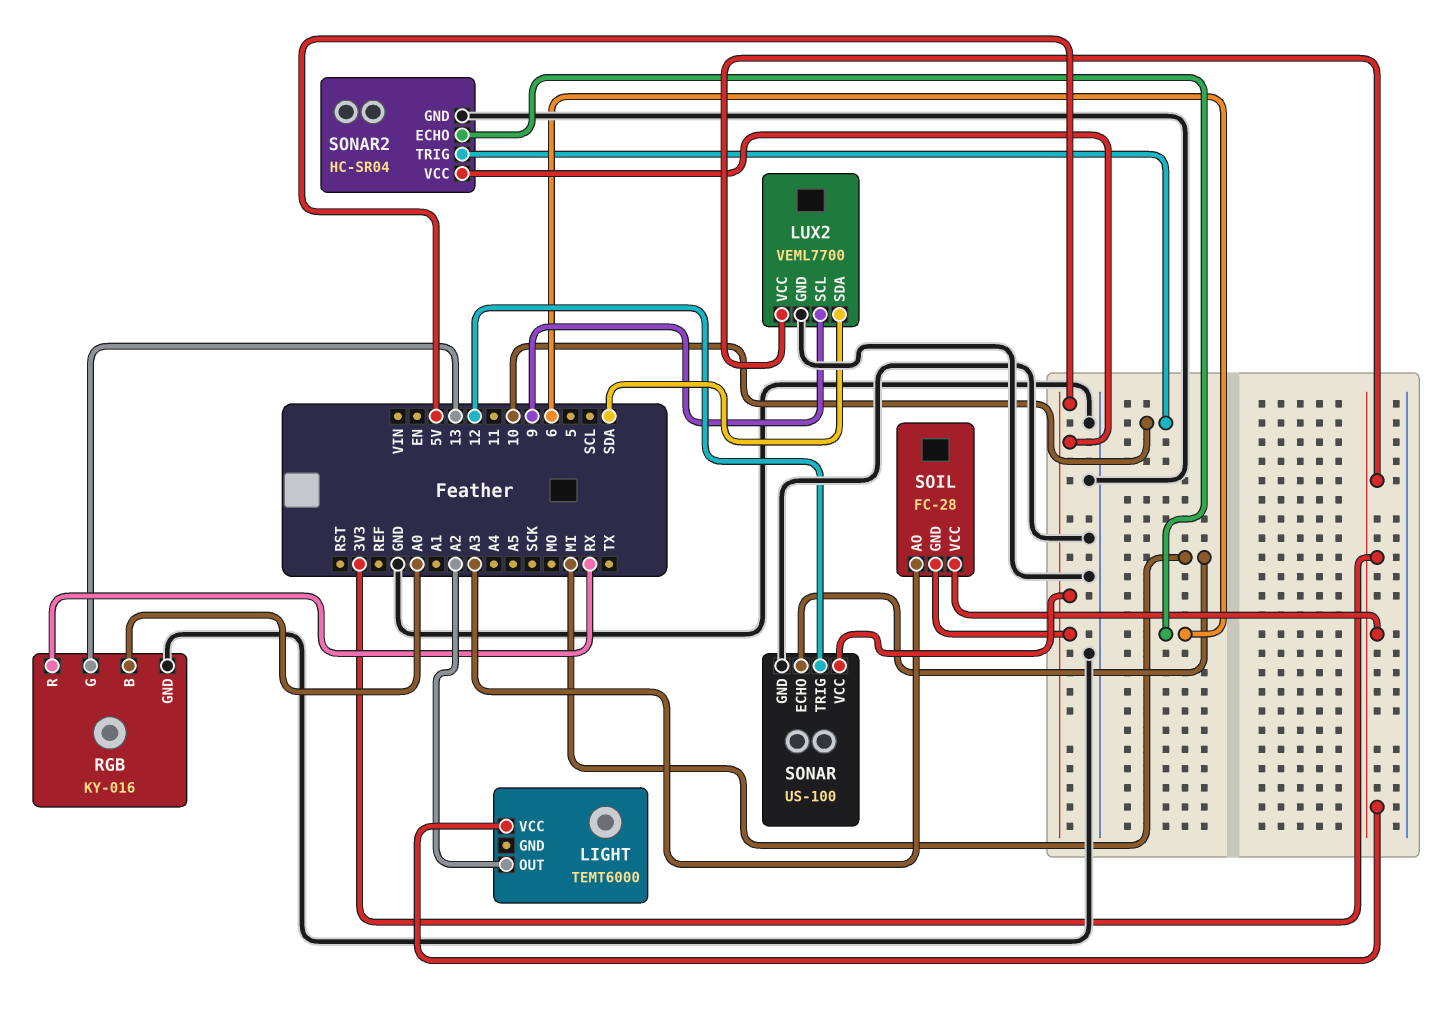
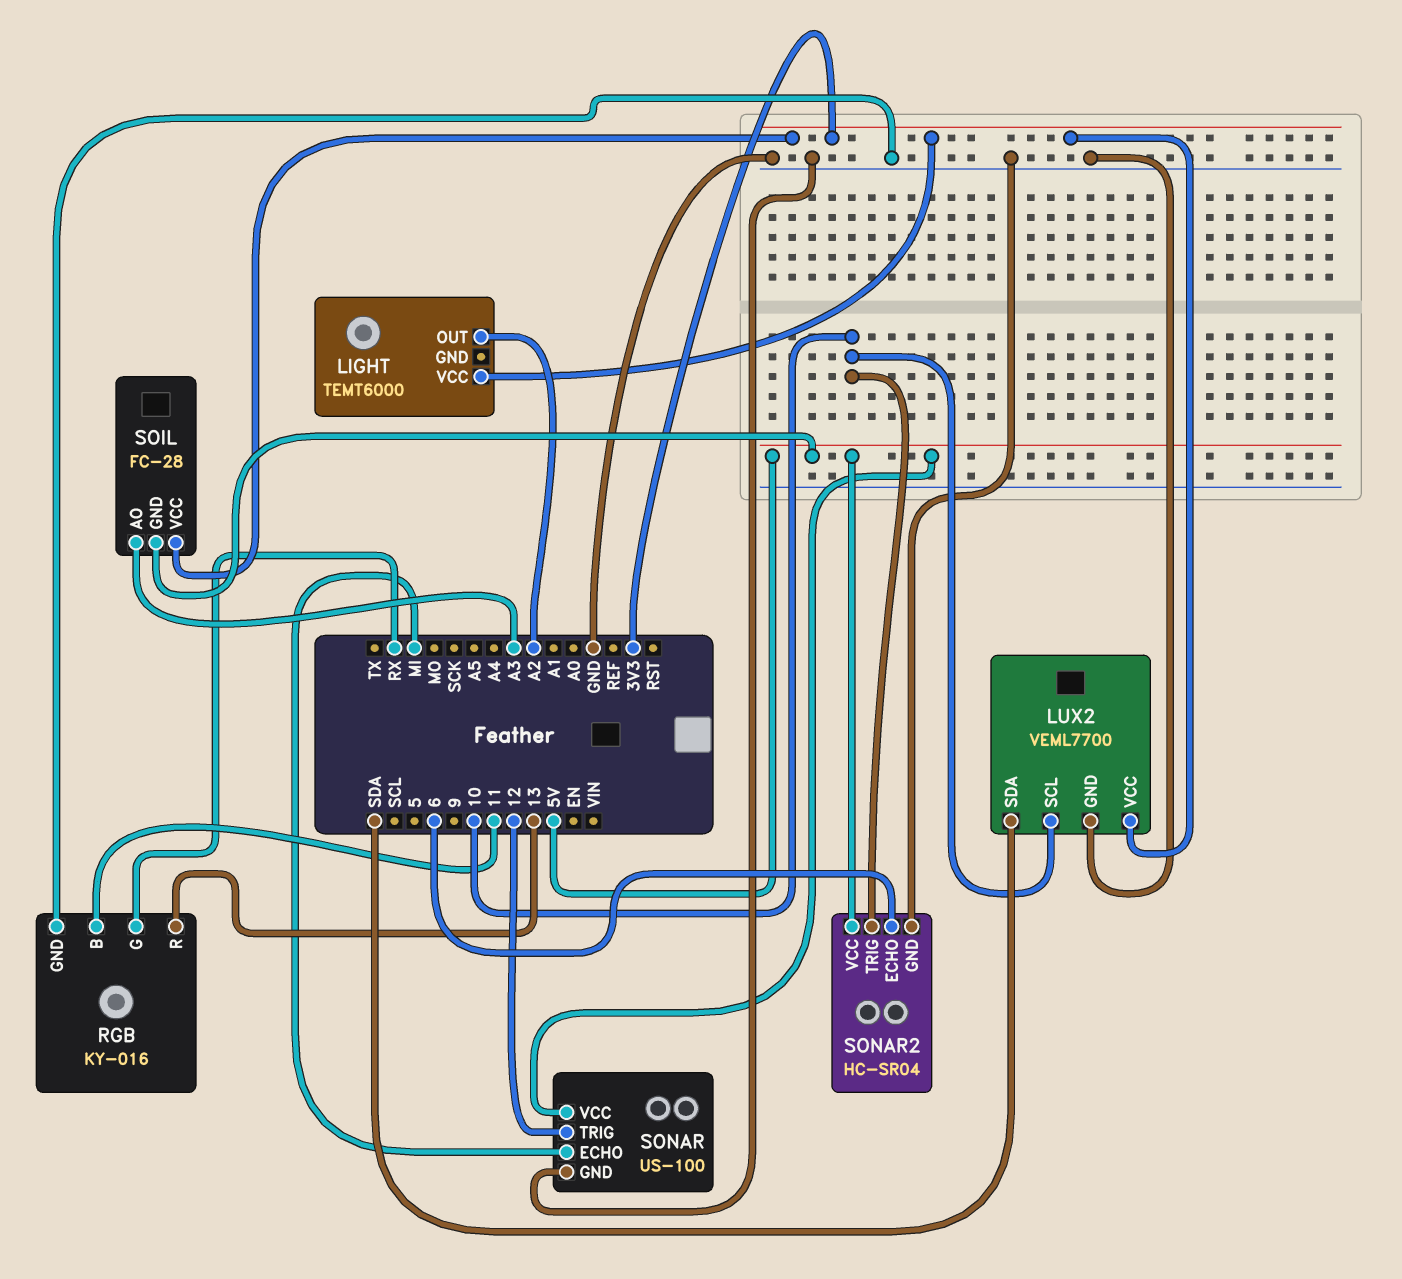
LUX2 pin SCL: 9 -> 10
RGB pin B: A0 -> 11
RGB pin G: 13 -> RX
RGB pin R: RX -> 13

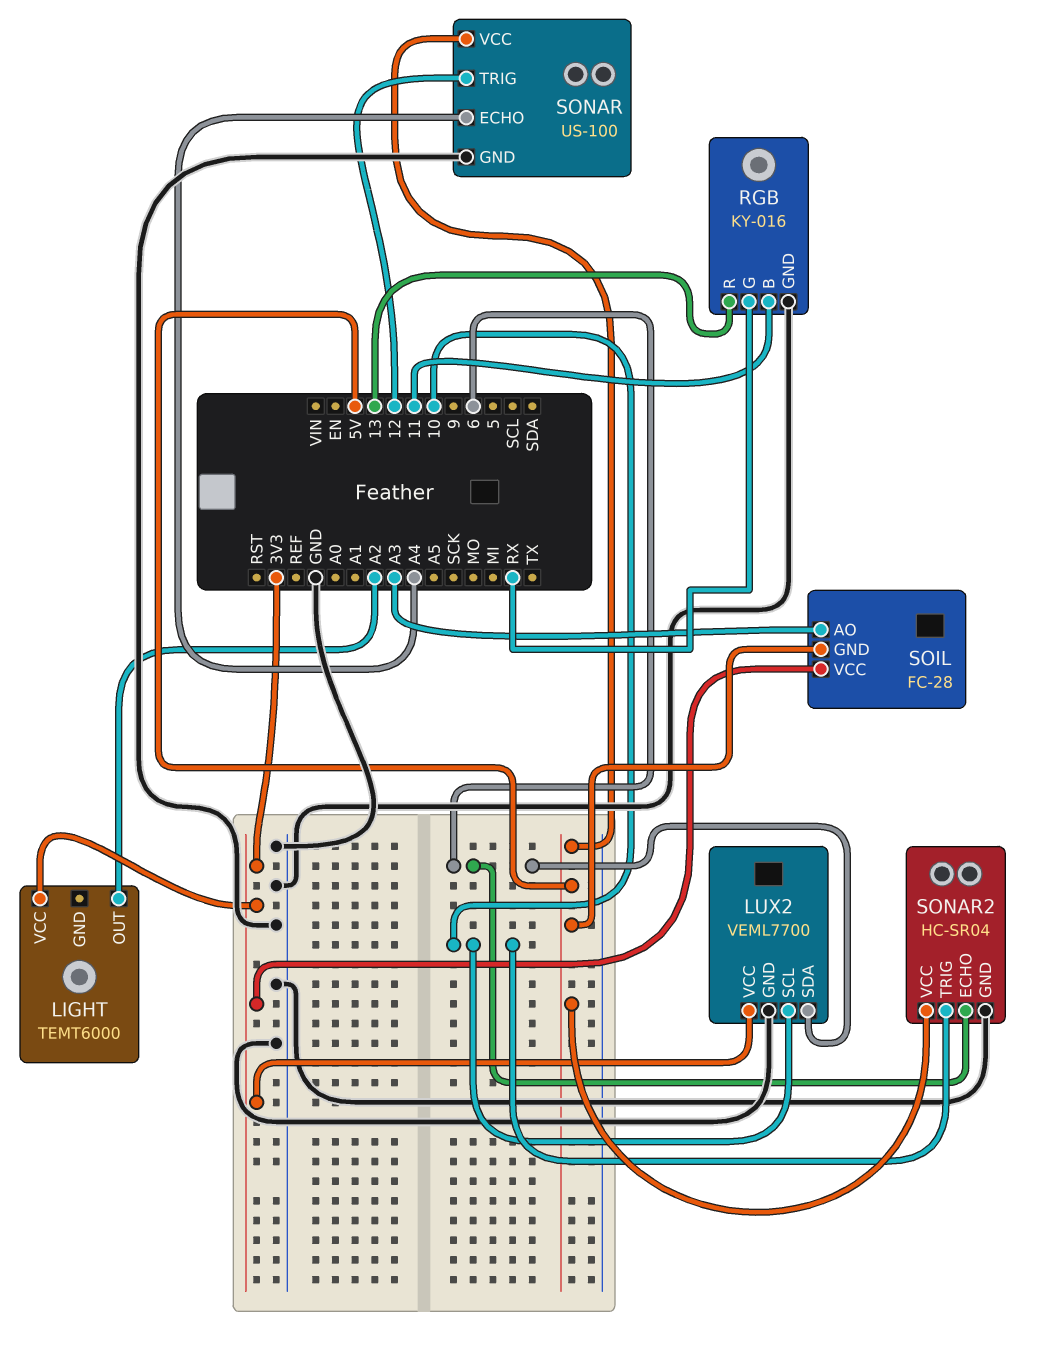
LUX2 pin SDA: SDA -> 6
SONAR pin ECHO: MI -> A4

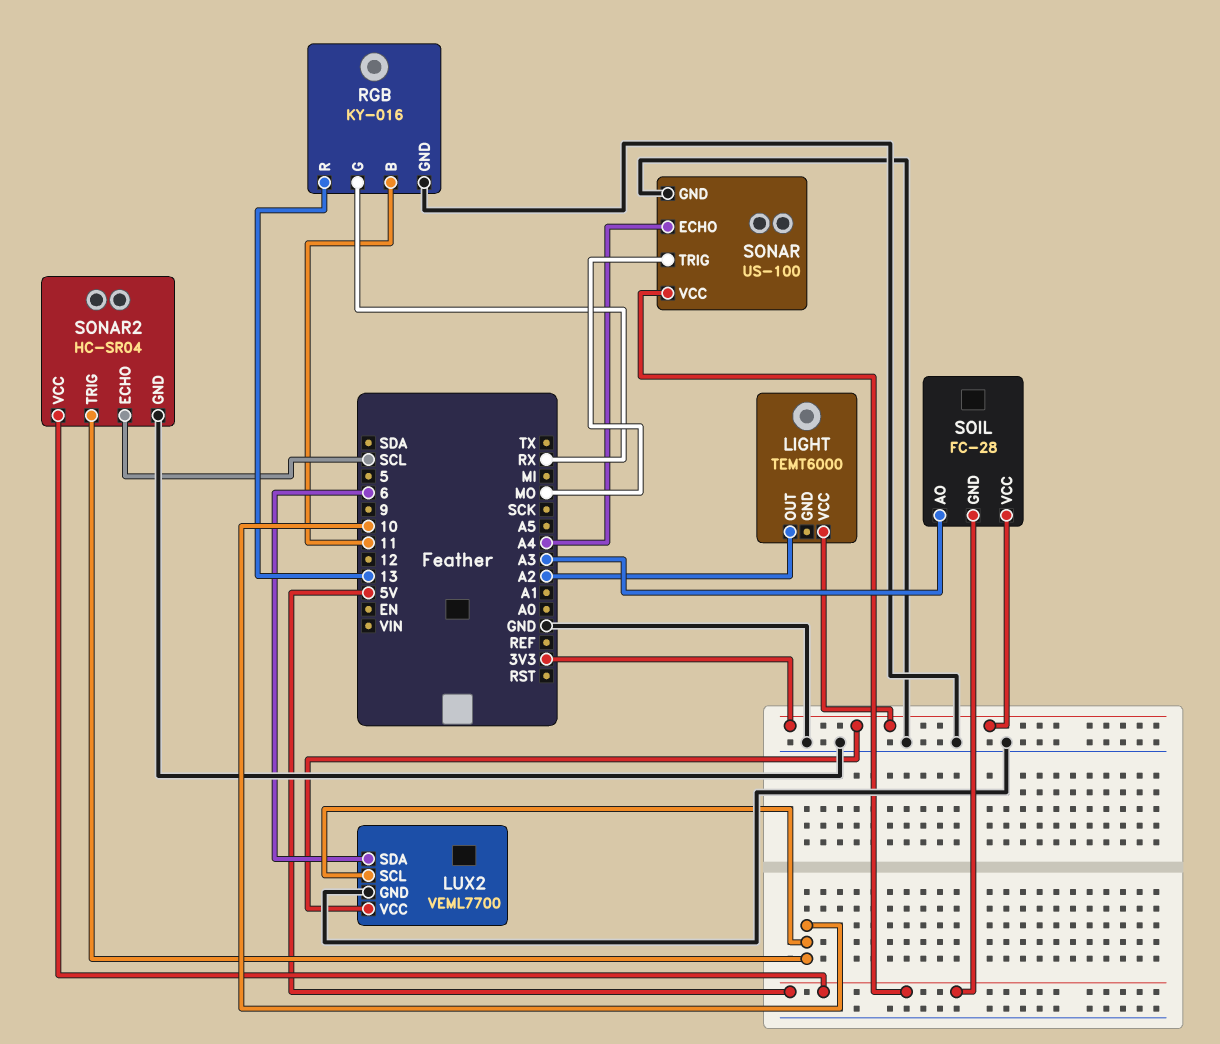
SONAR pin TRIG: 12 -> MO
SONAR2 pin ECHO: 6 -> SCL

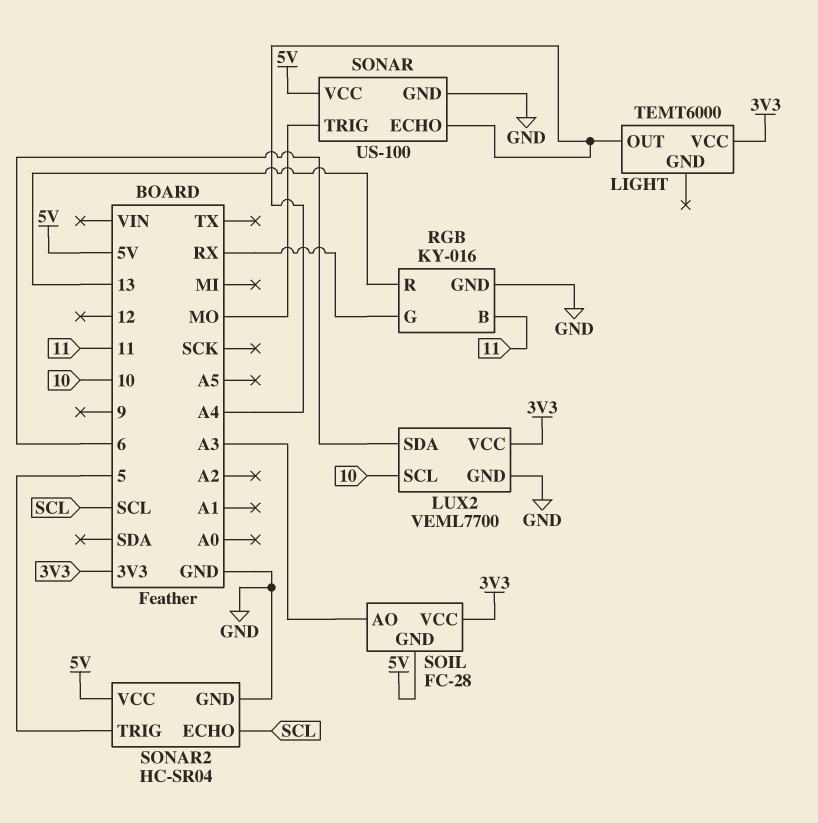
LIGHT pin OUT: A2 -> A4
SONAR2 pin TRIG: 10 -> 5

